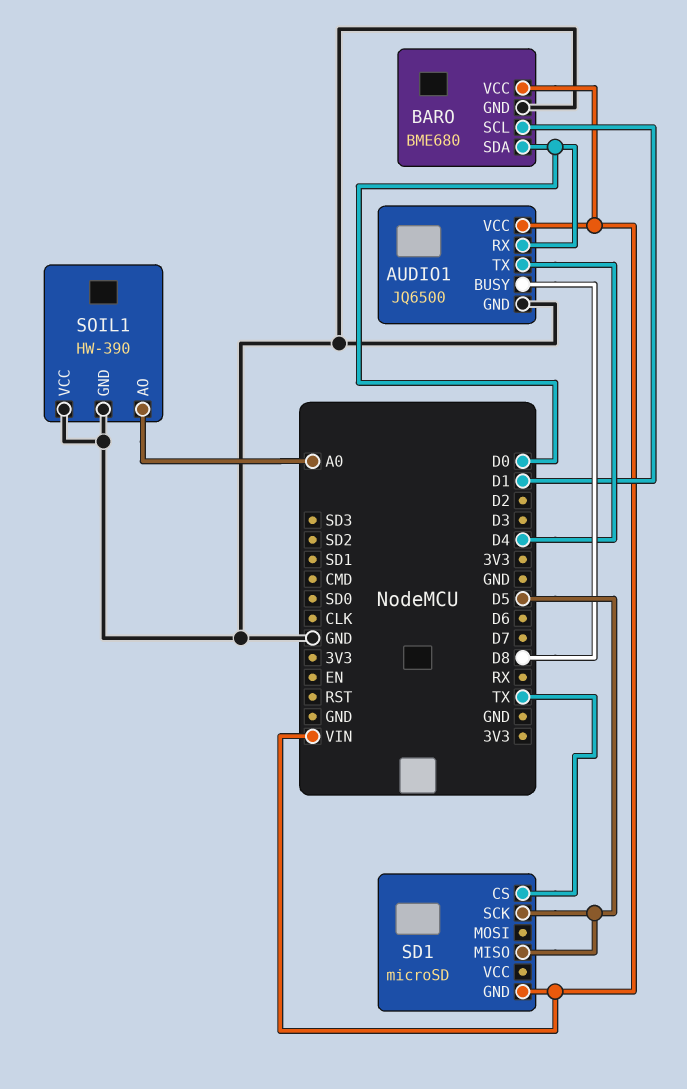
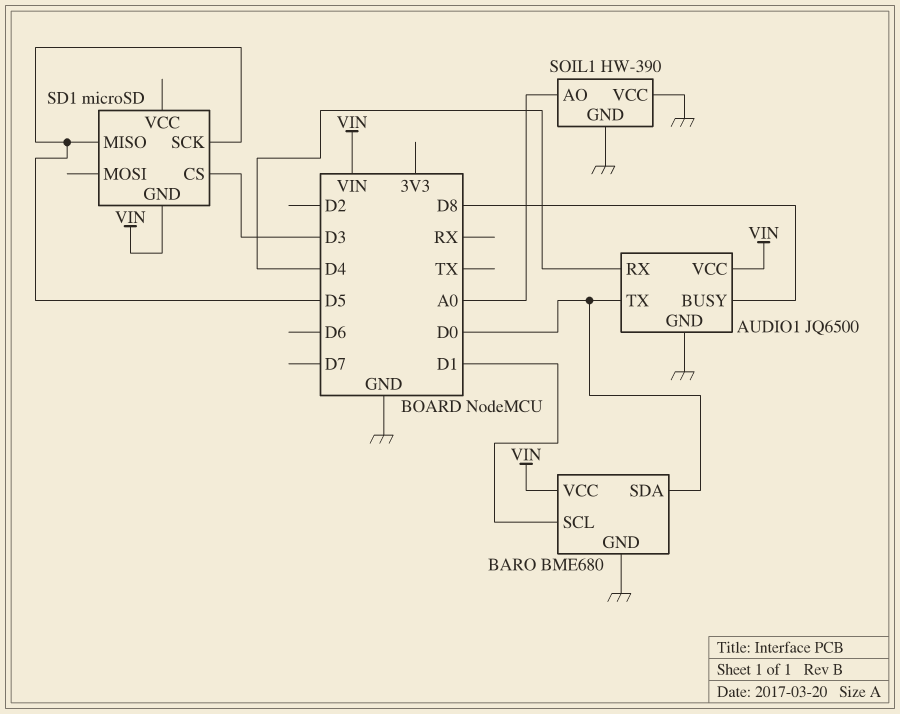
AUDIO1 pin RX: D0 -> D4
AUDIO1 pin TX: D4 -> D0
SD1 pin CS: TX -> D3

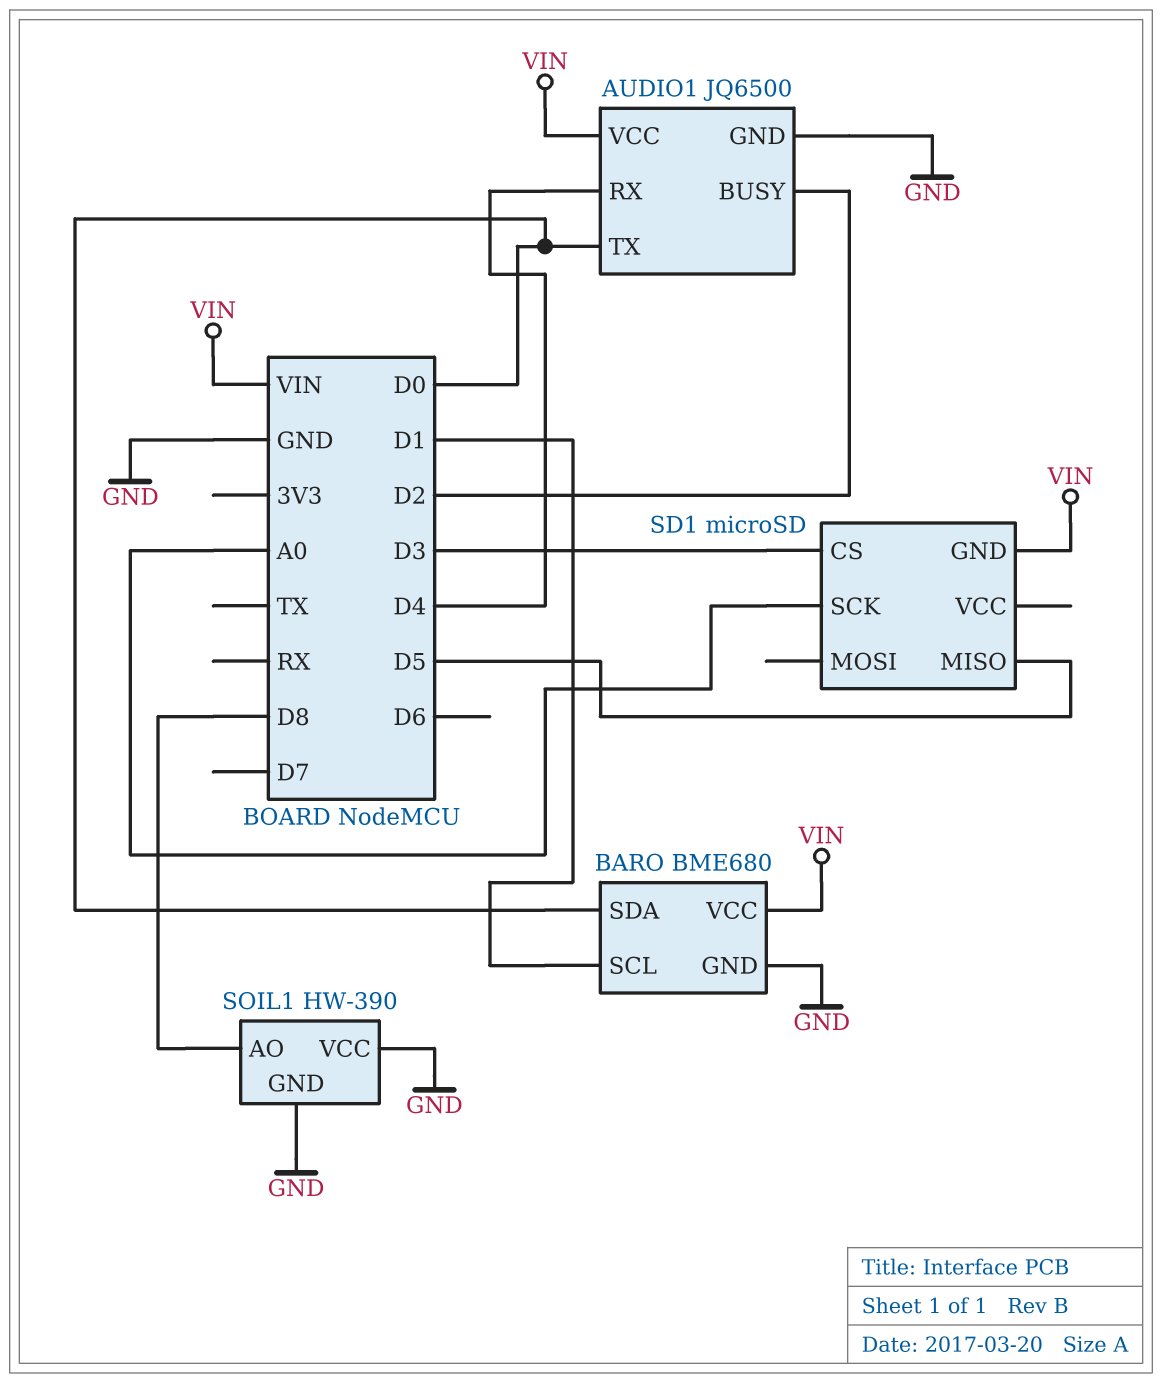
AUDIO1 pin BUSY: D8 -> D2
SD1 pin SCK: D5 -> A0
SOIL1 pin AO: A0 -> D8

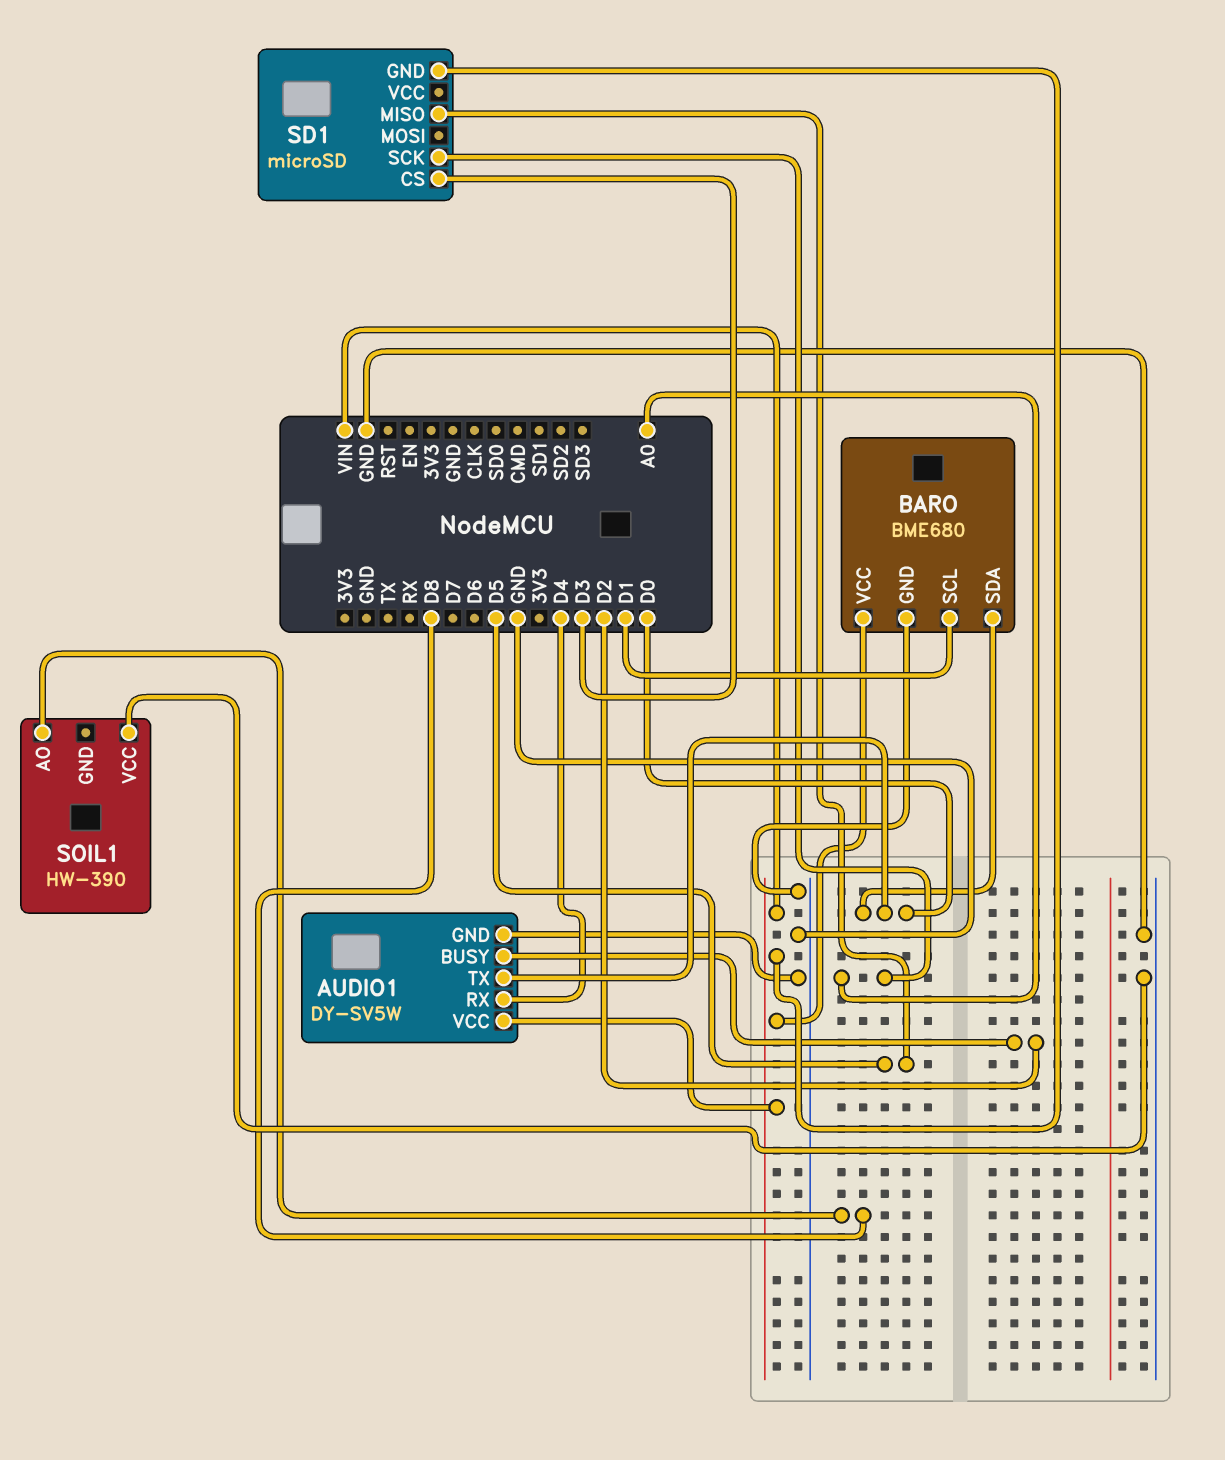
AUDIO1: JQ6500 -> DY-SV5W
SOIL1 pin GND: GND -> none

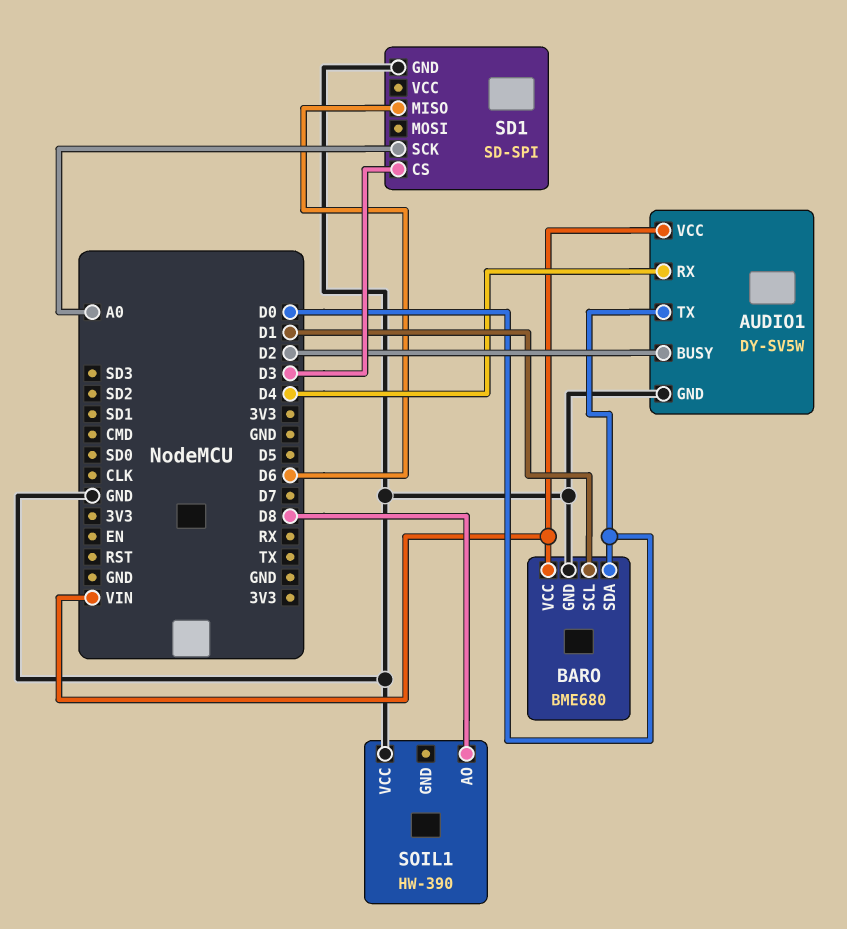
SD1: microSD -> SD-SPI
SD1 pin GND: VIN -> GND
SD1 pin MISO: D5 -> D6

